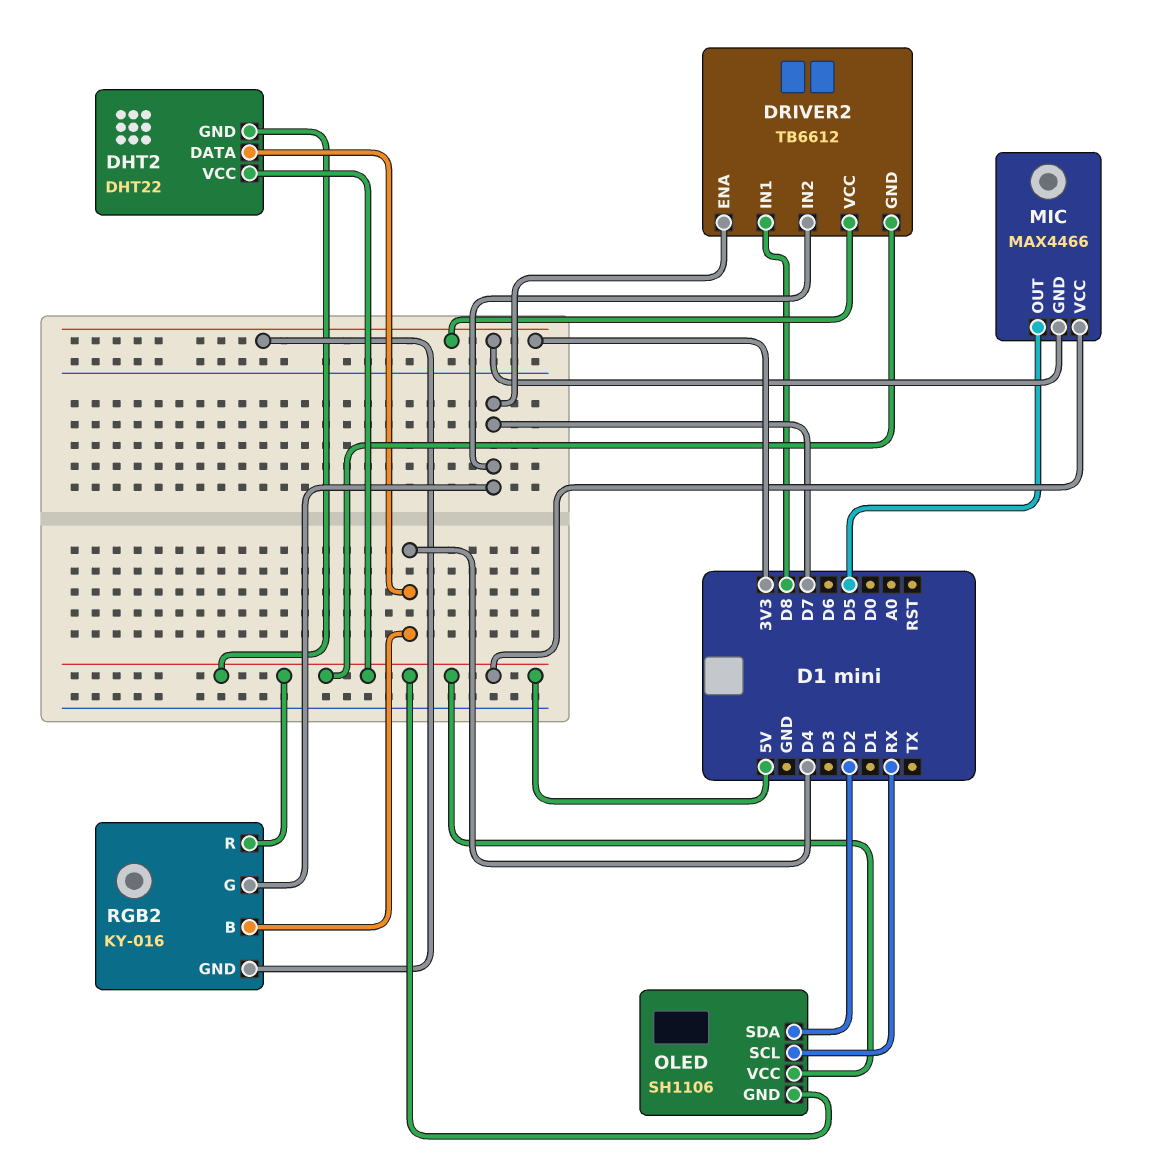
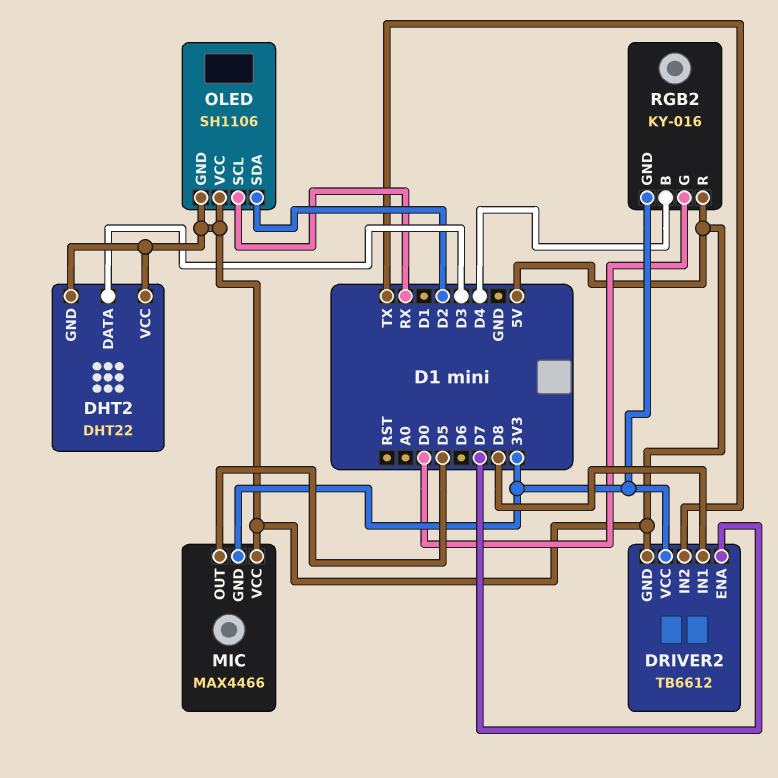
DHT2 pin DATA: D4 -> D3
DRIVER2 pin IN2: D7 -> TX
RGB2 pin G: D7 -> D0

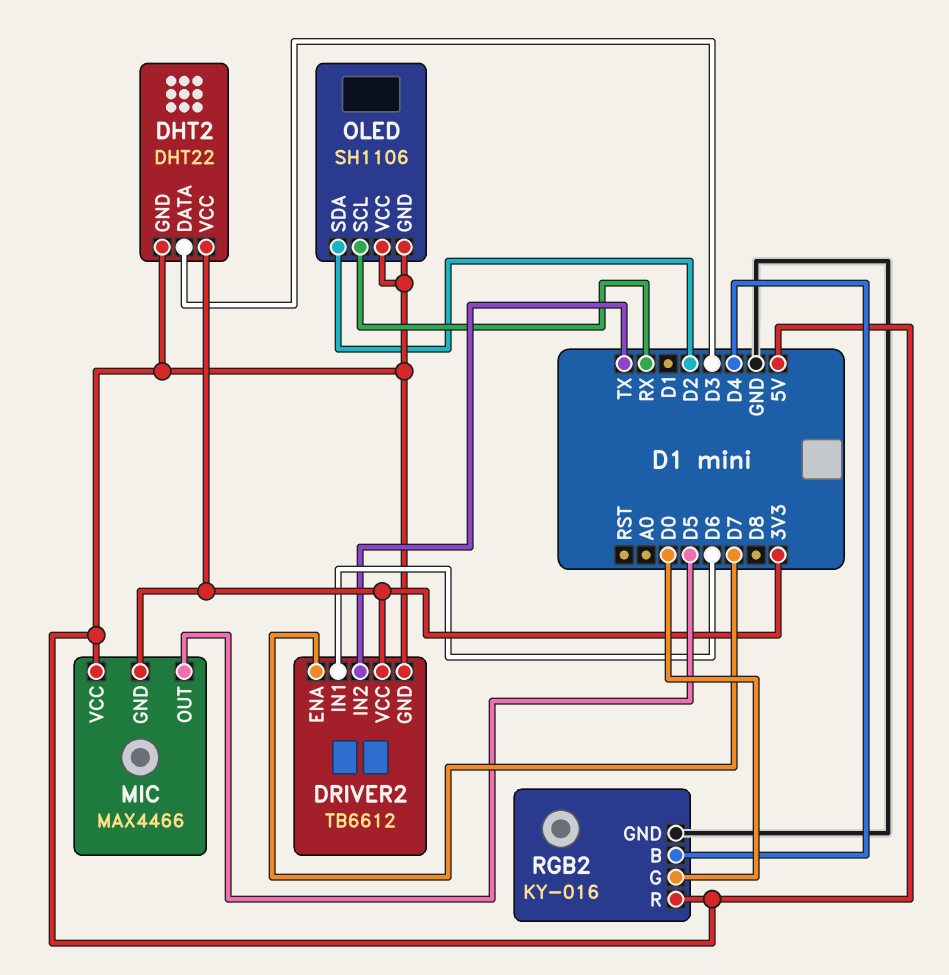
DHT2 pin VCC: 5V -> 3V3
DRIVER2 pin IN1: D8 -> D6
RGB2 pin GND: 3V3 -> GND

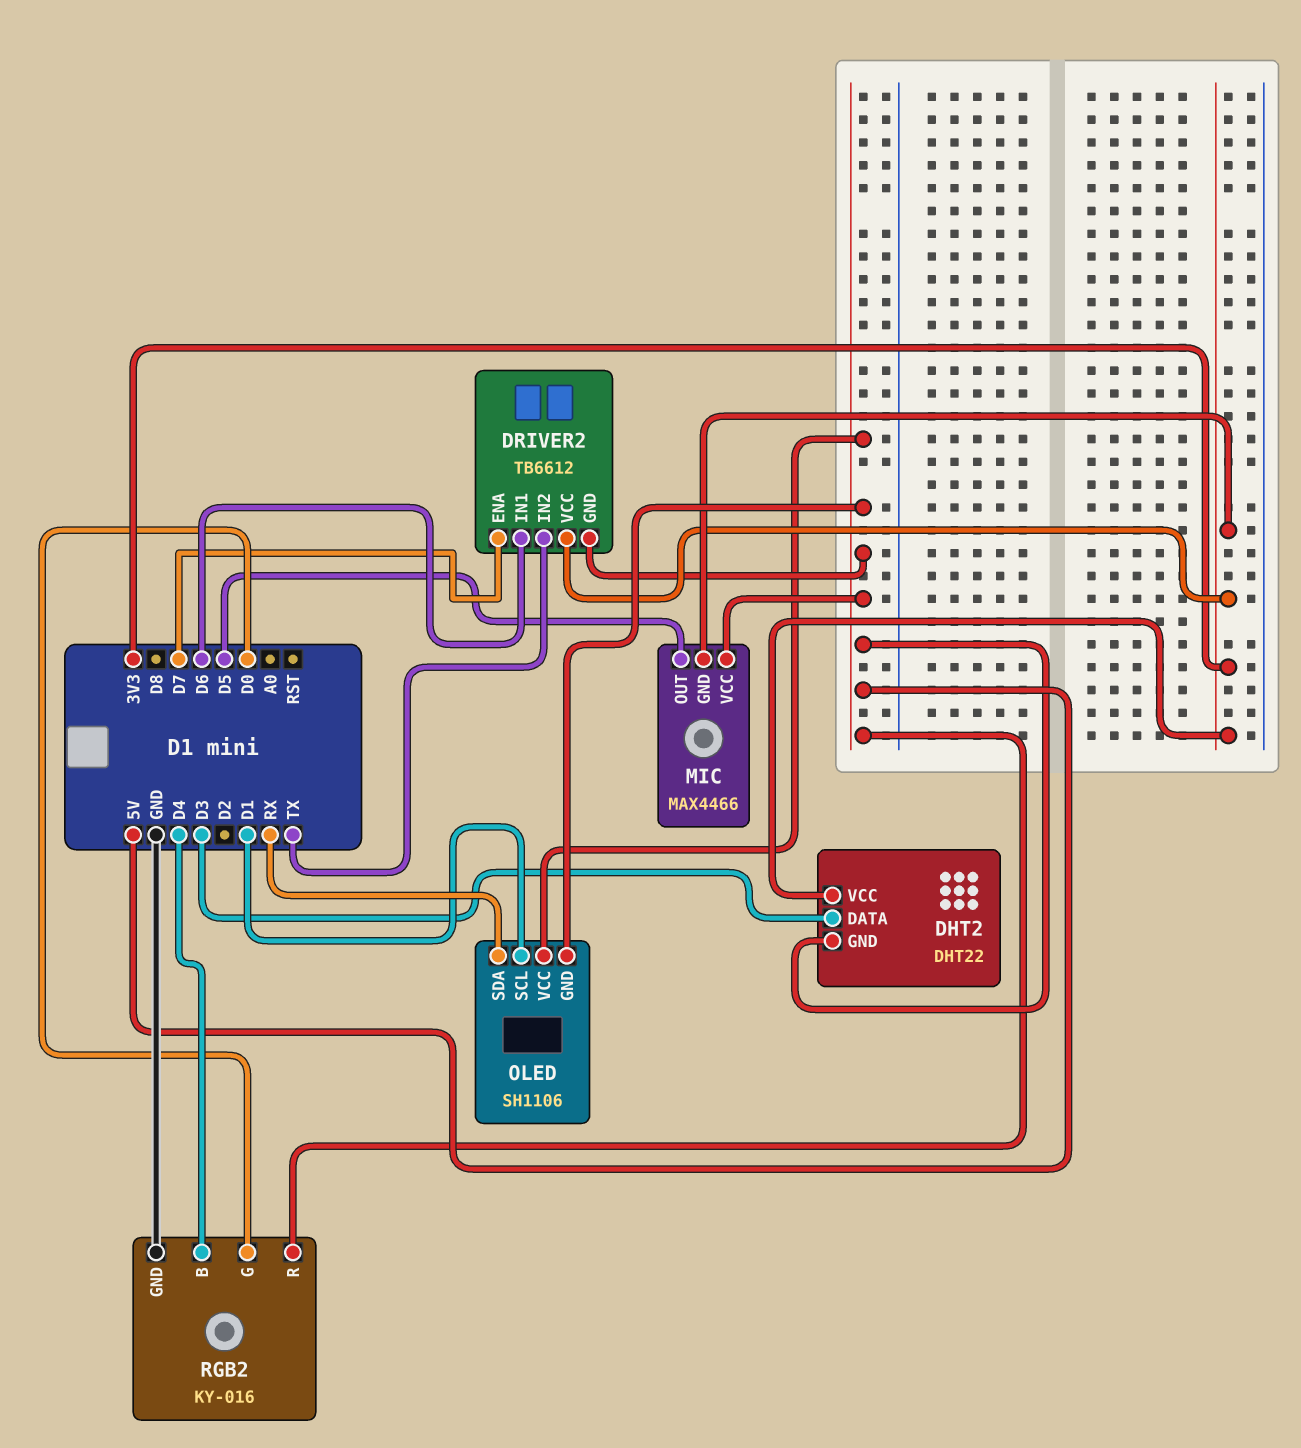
OLED pin SCL: RX -> D1
OLED pin SDA: D2 -> RX

